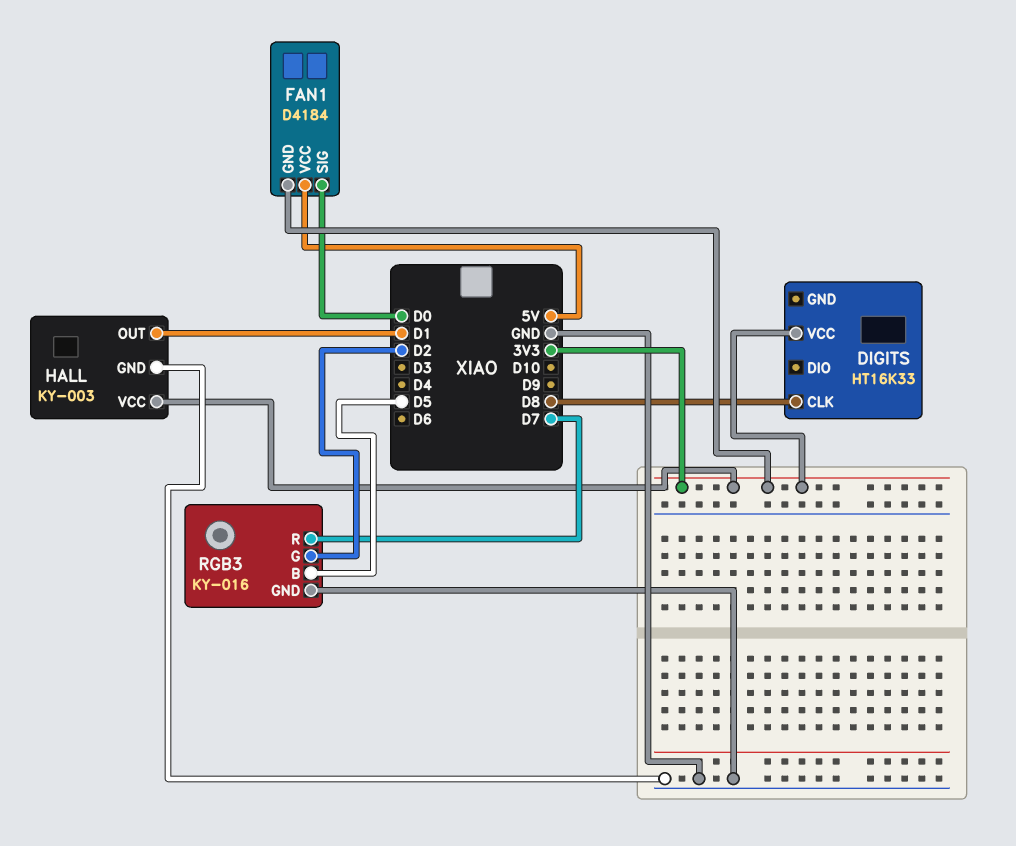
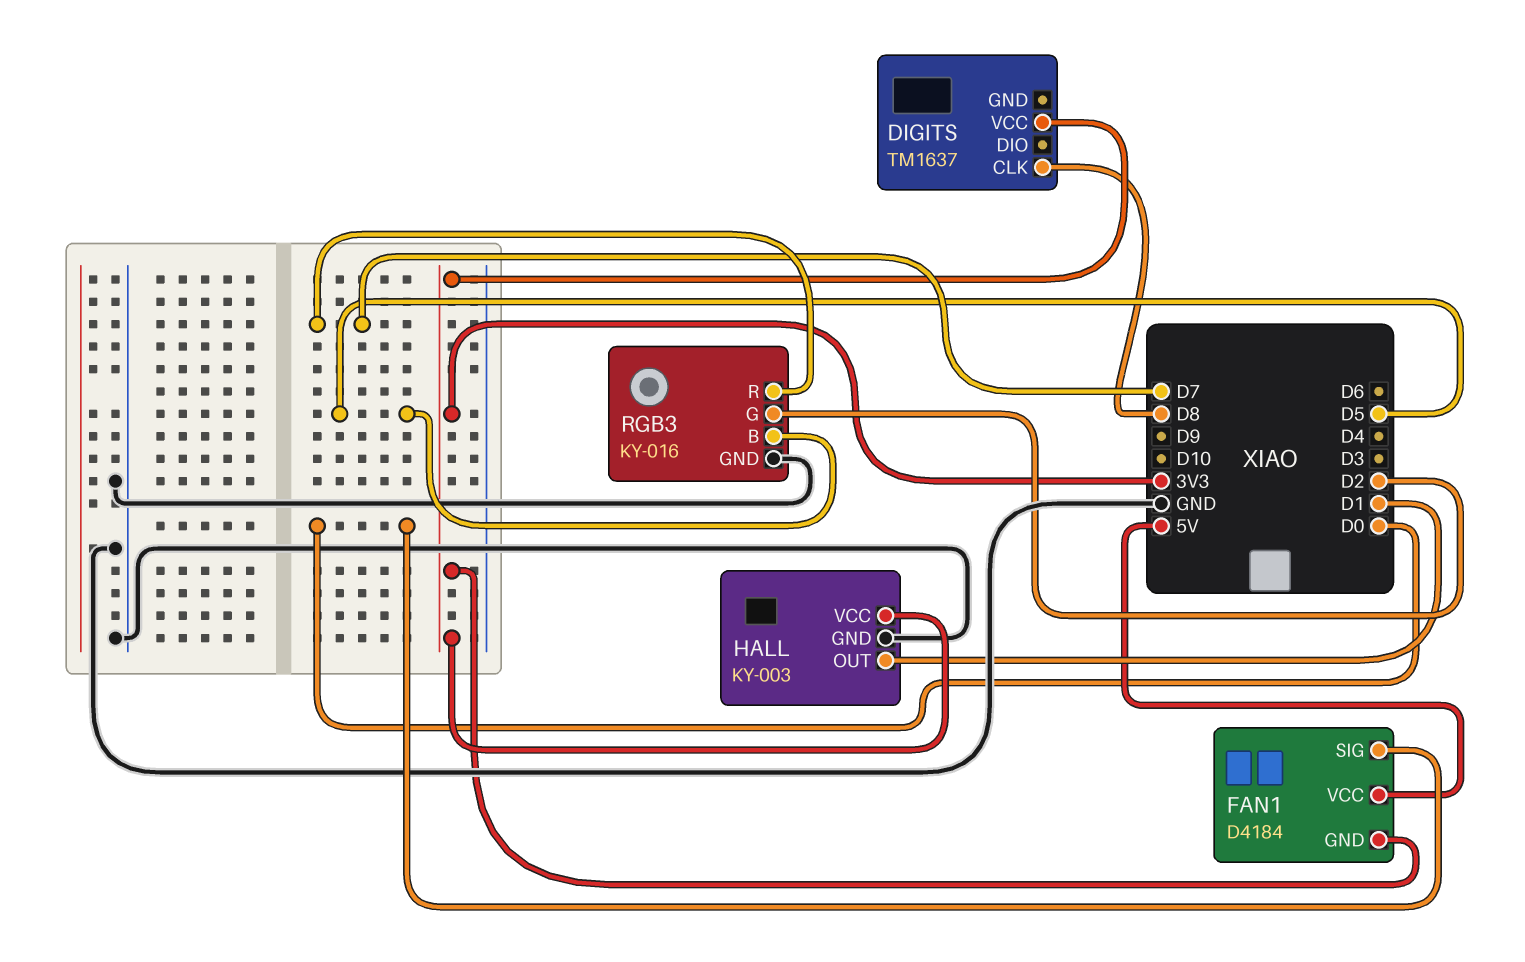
DIGITS: HT16K33 -> TM1637

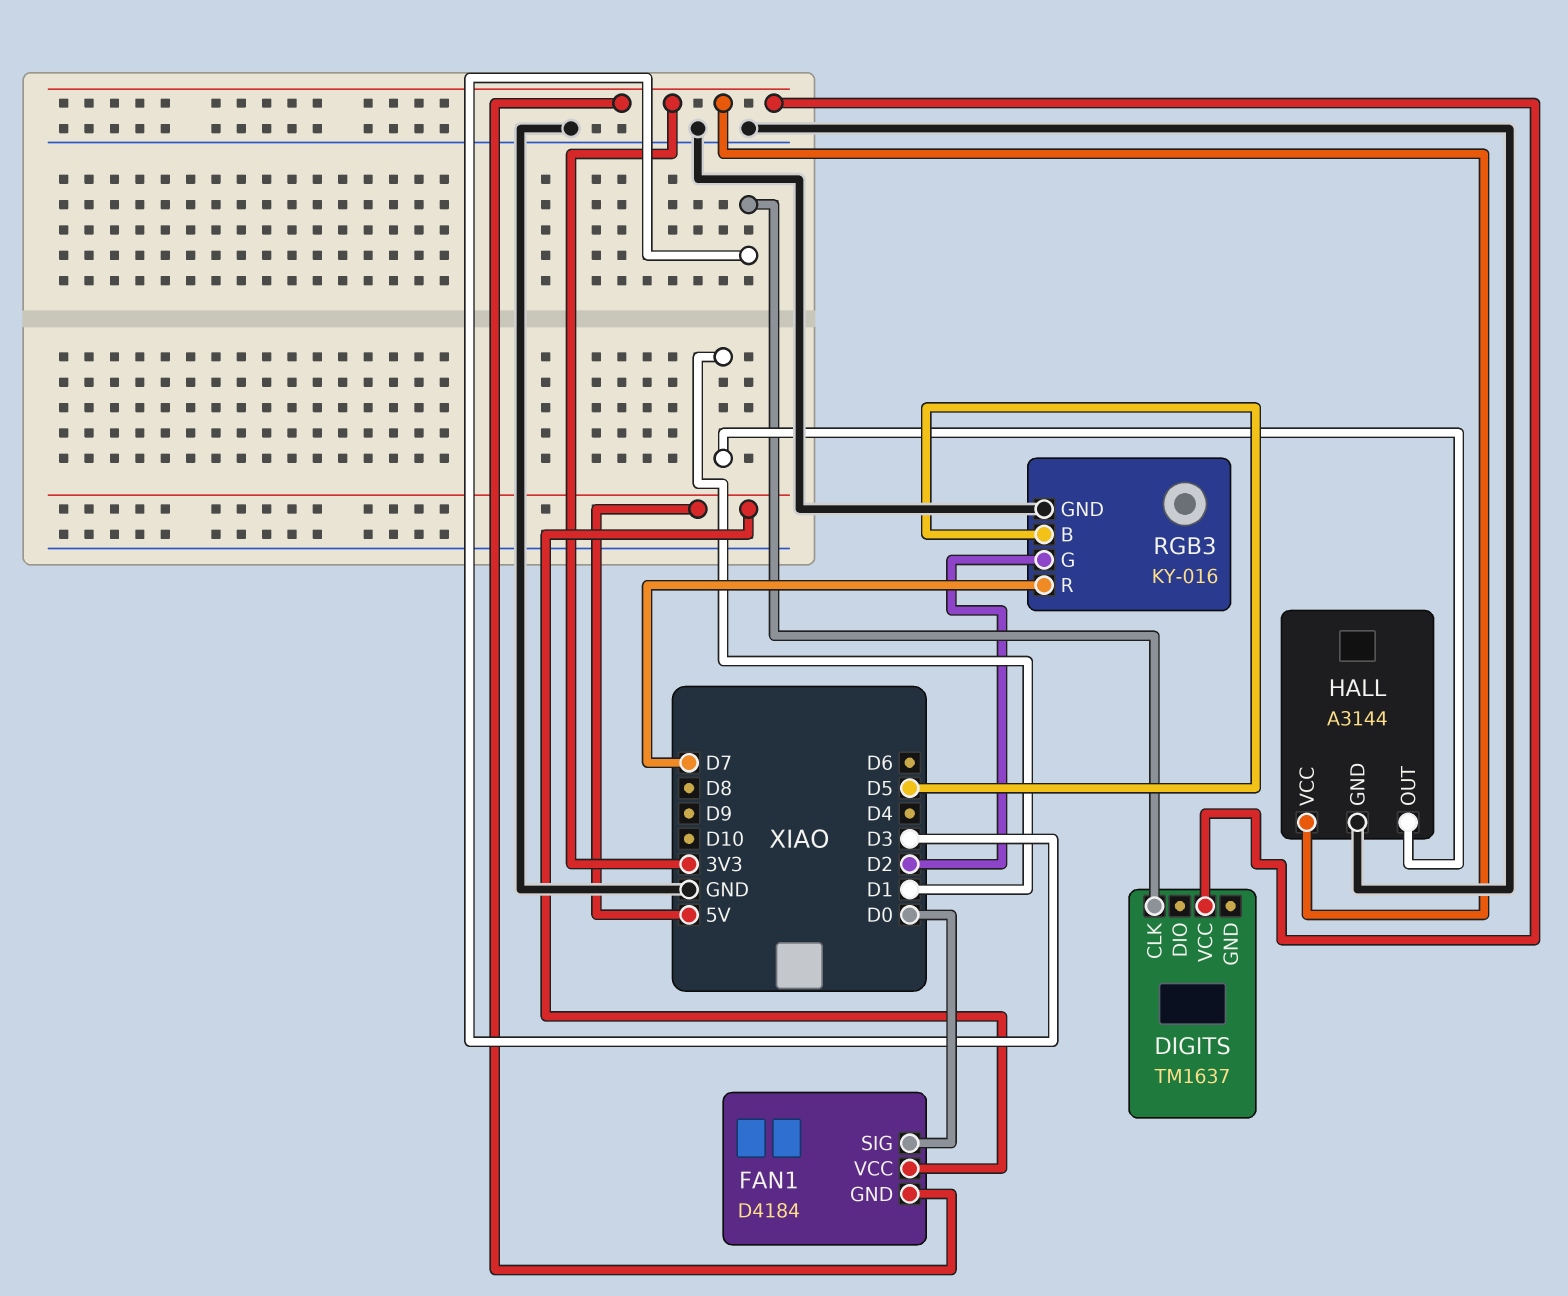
DIGITS pin CLK: D8 -> D3
HALL: KY-003 -> A3144

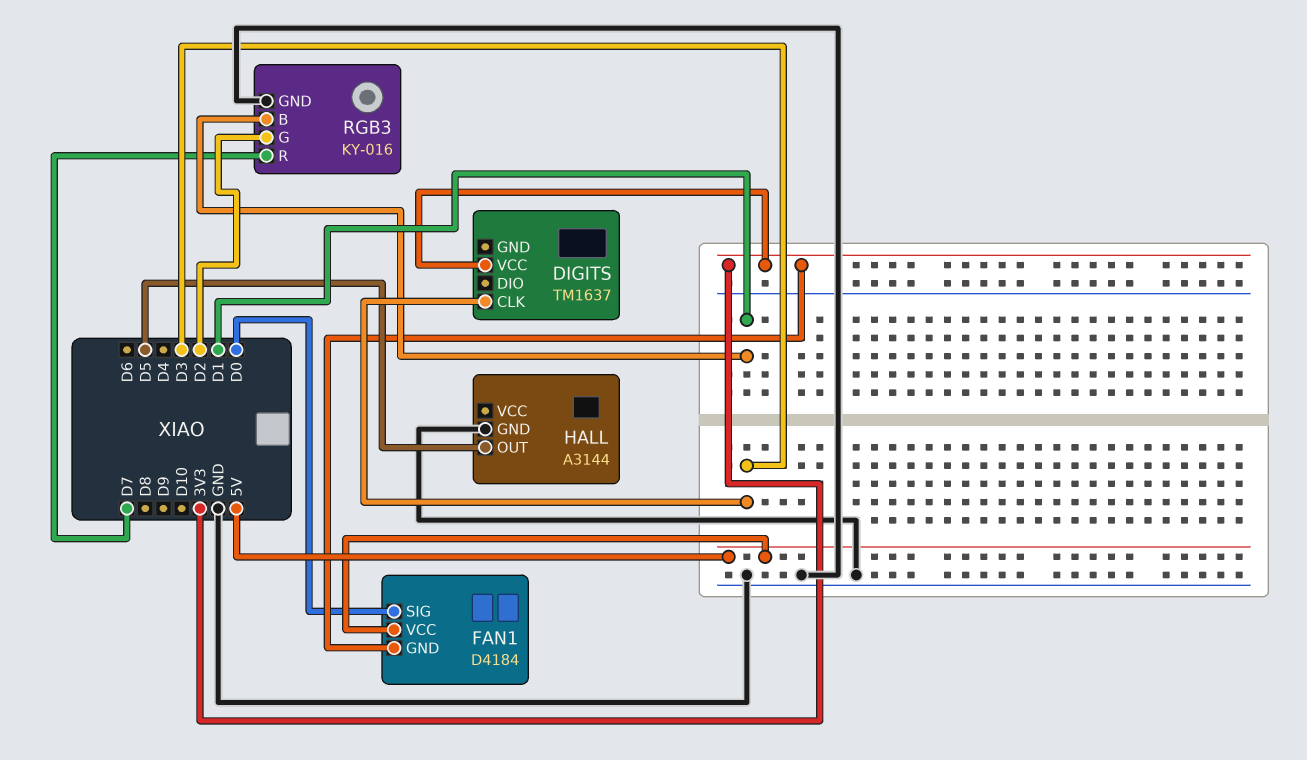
HALL pin OUT: D1 -> D5
HALL pin VCC: 3V3 -> none
RGB3 pin B: D5 -> D1

